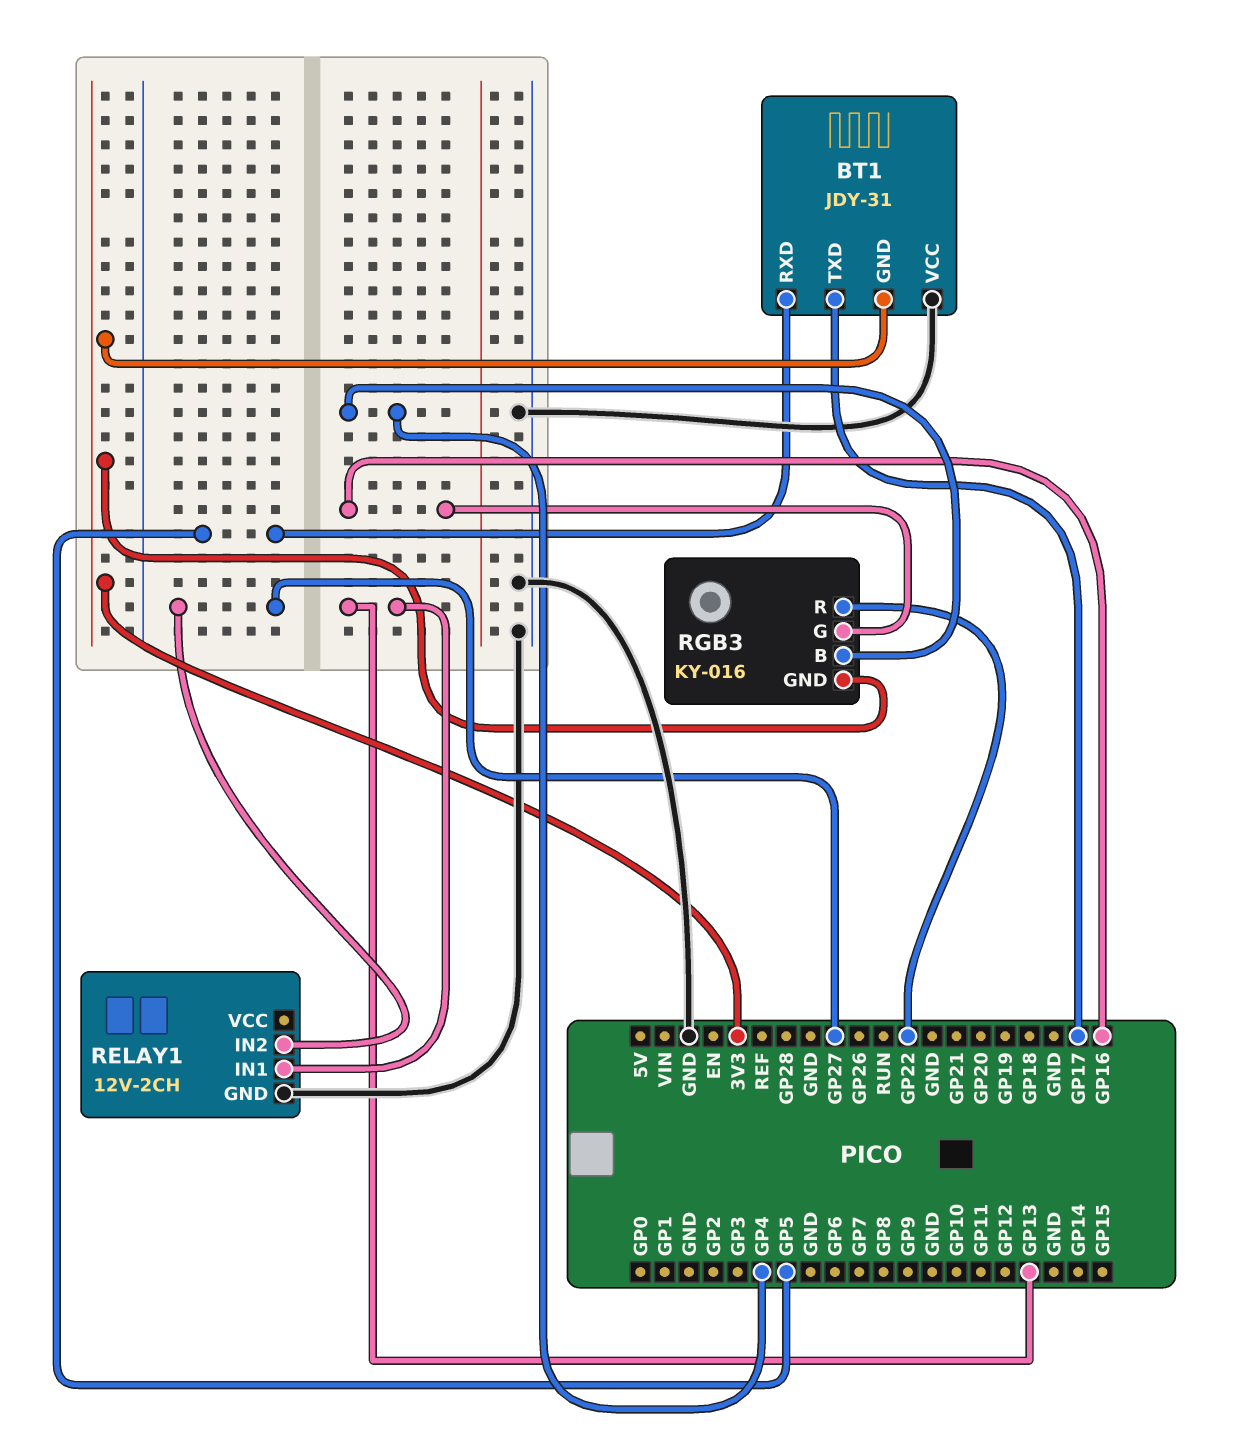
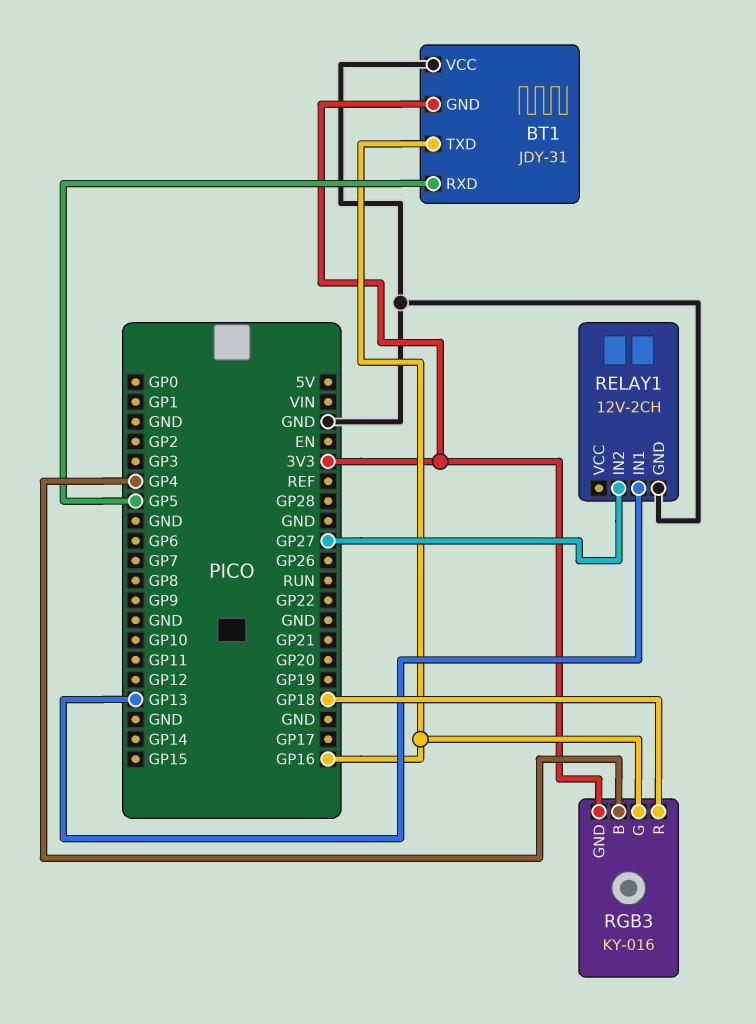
BT1 pin TXD: GP17 -> GP16
RGB3 pin R: GP22 -> GP18

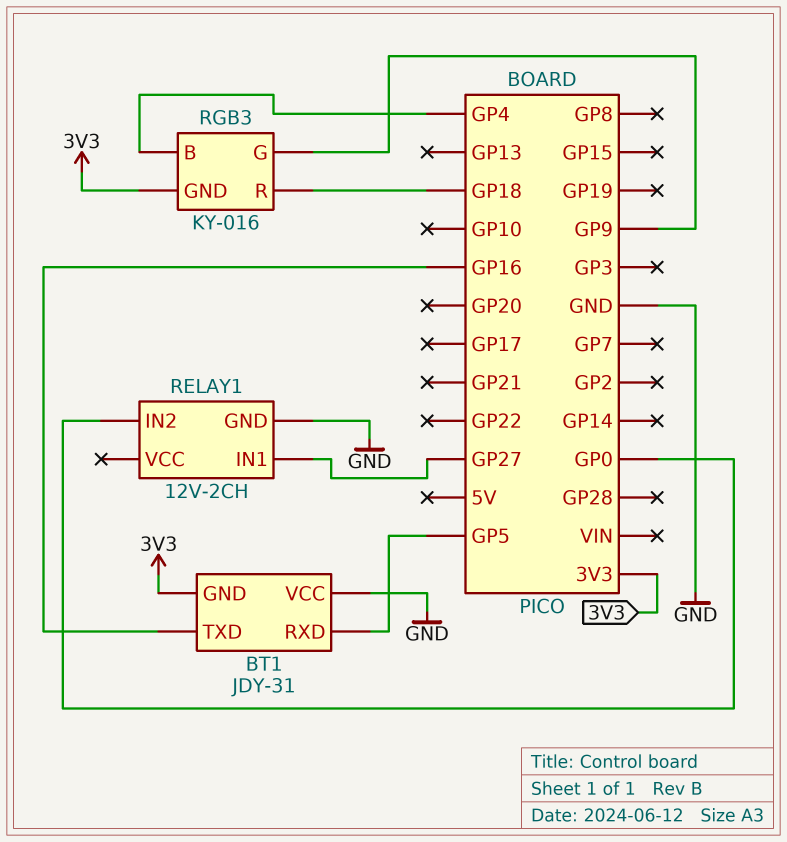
RELAY1 pin IN1: GP13 -> GP27
RELAY1 pin IN2: GP27 -> GP0
RGB3 pin G: GP16 -> GP9

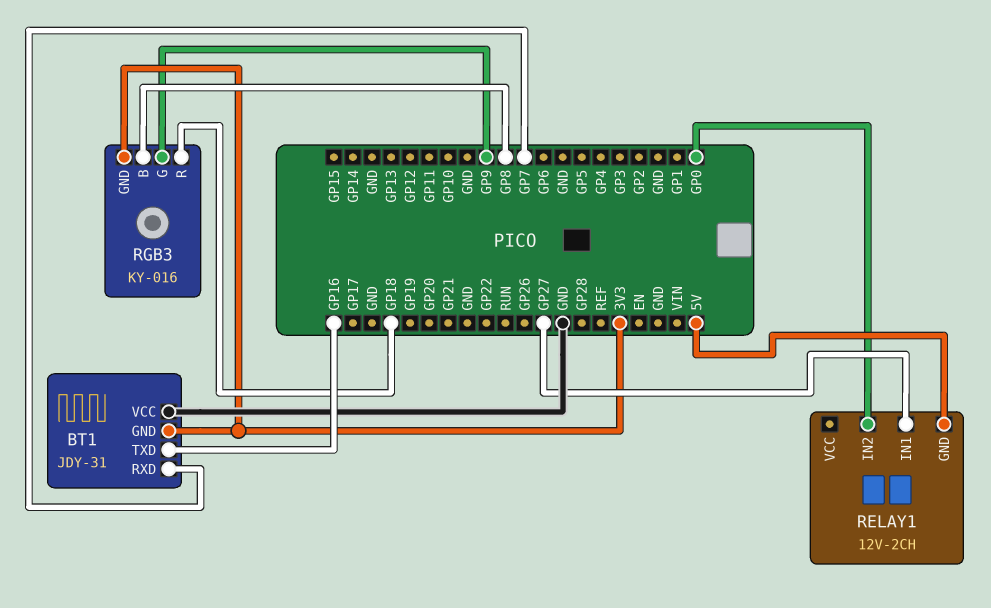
BT1 pin RXD: GP5 -> GP7
RELAY1 pin GND: GND -> 5V
RGB3 pin B: GP4 -> GP8

